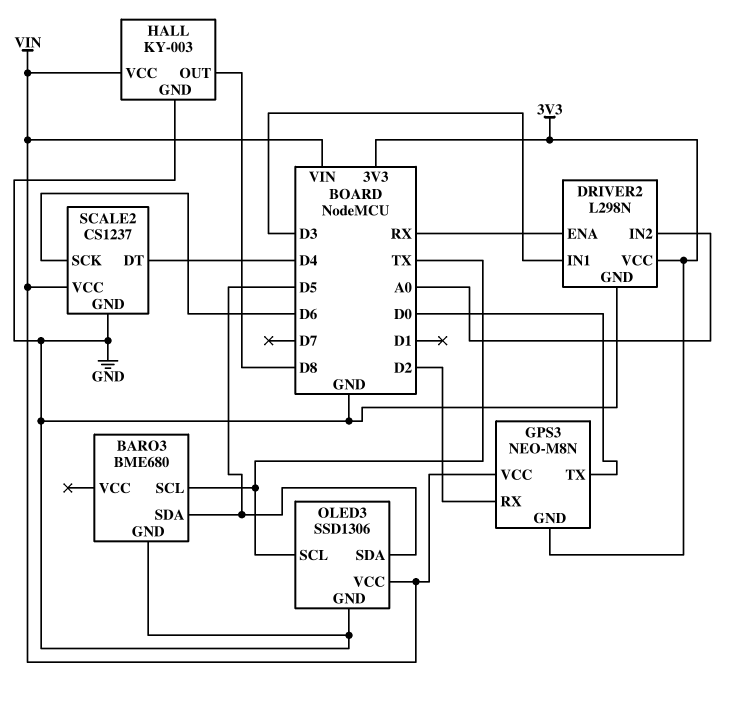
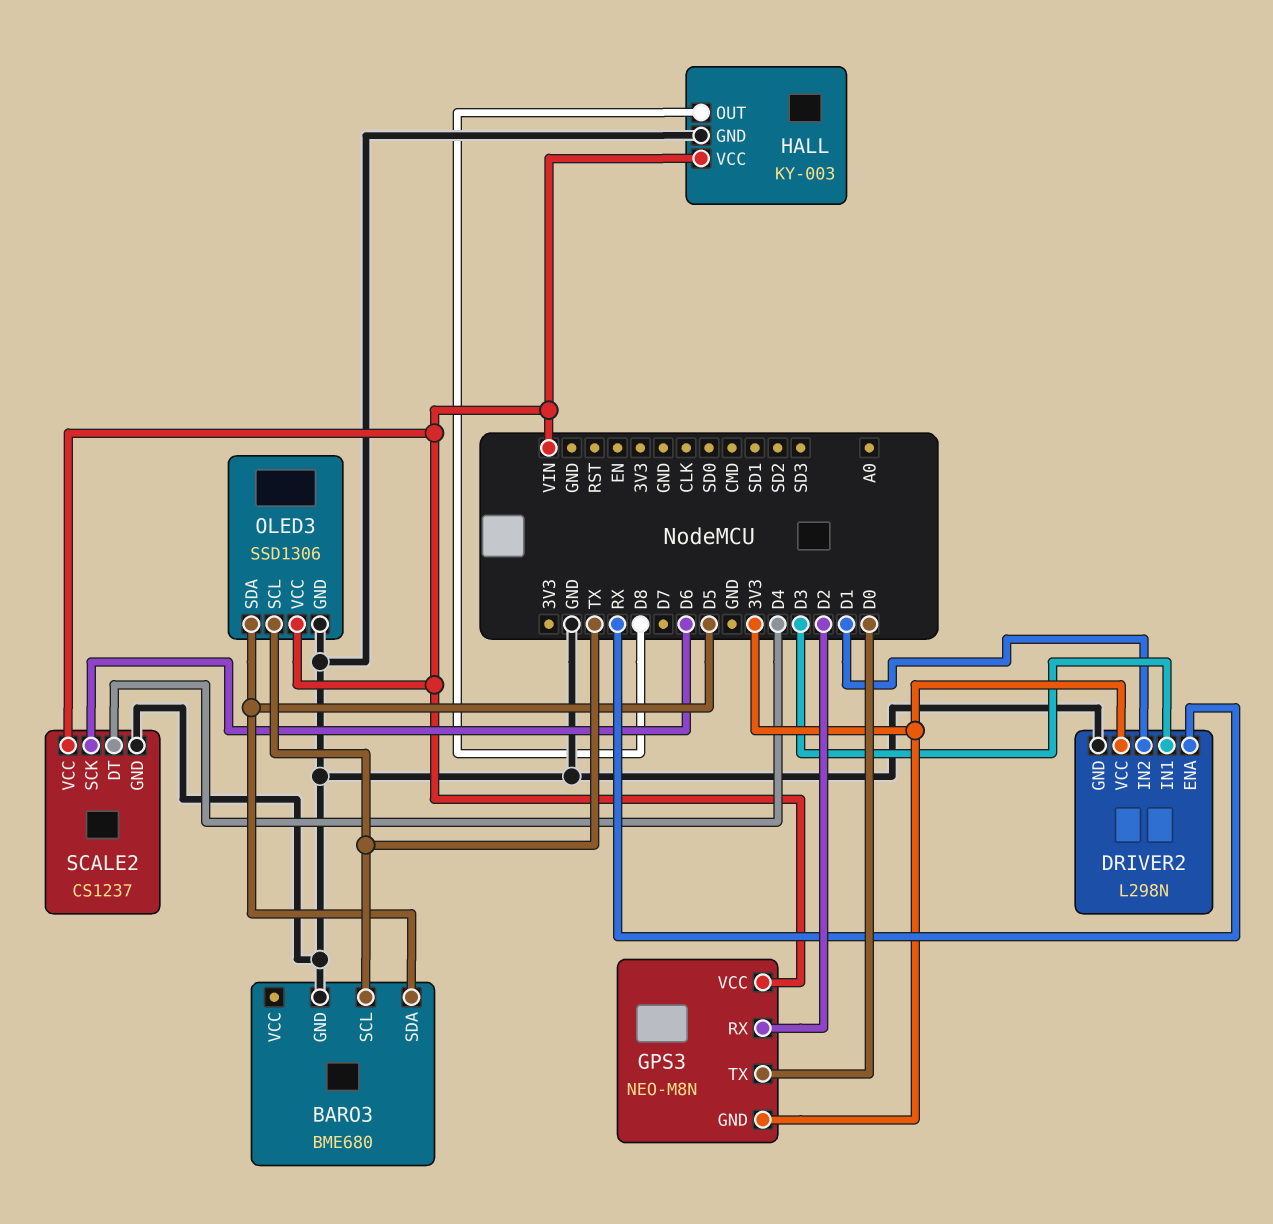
DRIVER2 pin IN2: A0 -> D1

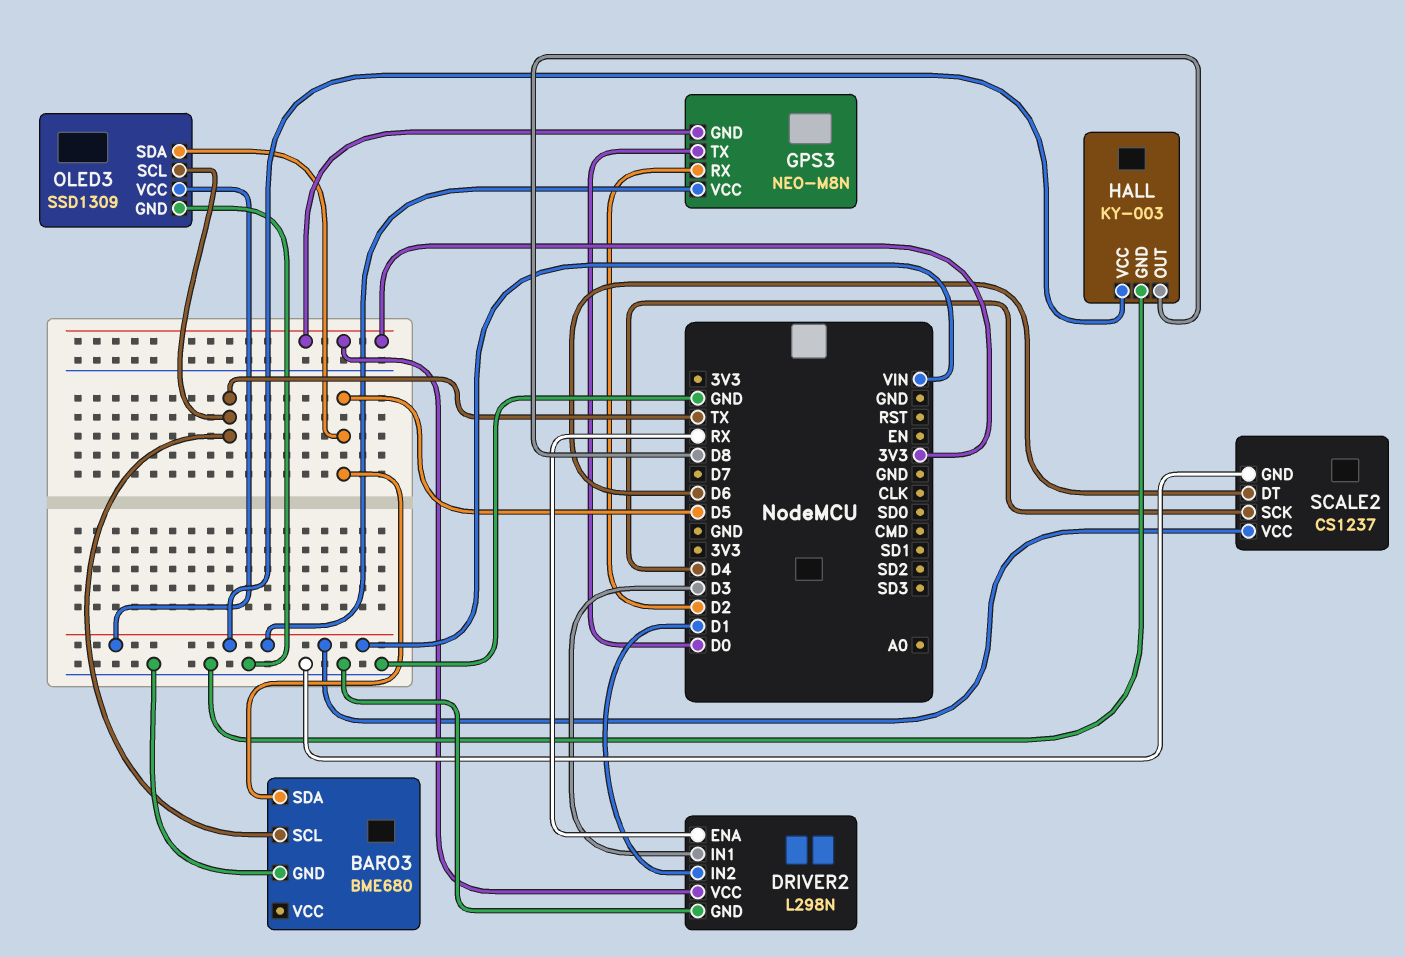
OLED3: SSD1306 -> SSD1309
SCALE2 pin DT: D4 -> D6
SCALE2 pin SCK: D6 -> D4

